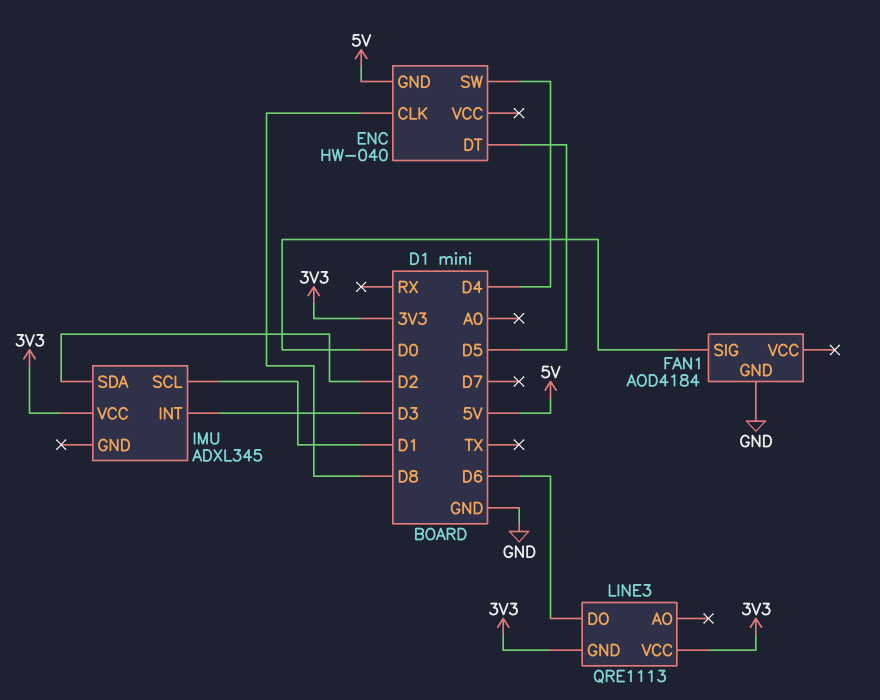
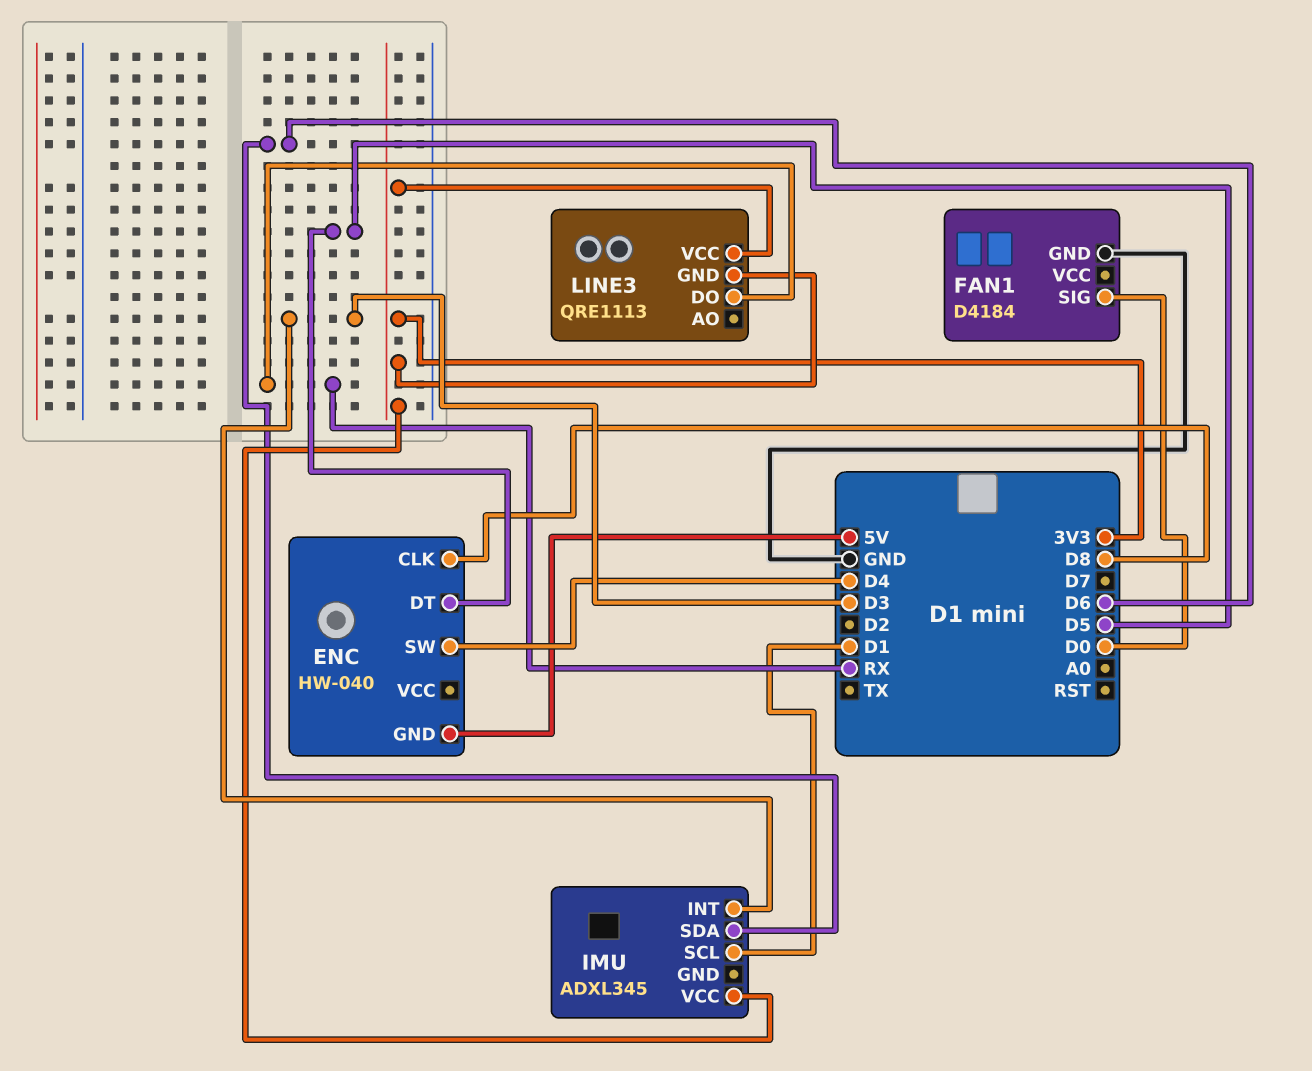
FAN1: AOD4184 -> D4184
IMU pin SDA: D2 -> D6
LINE3 pin DO: D6 -> RX

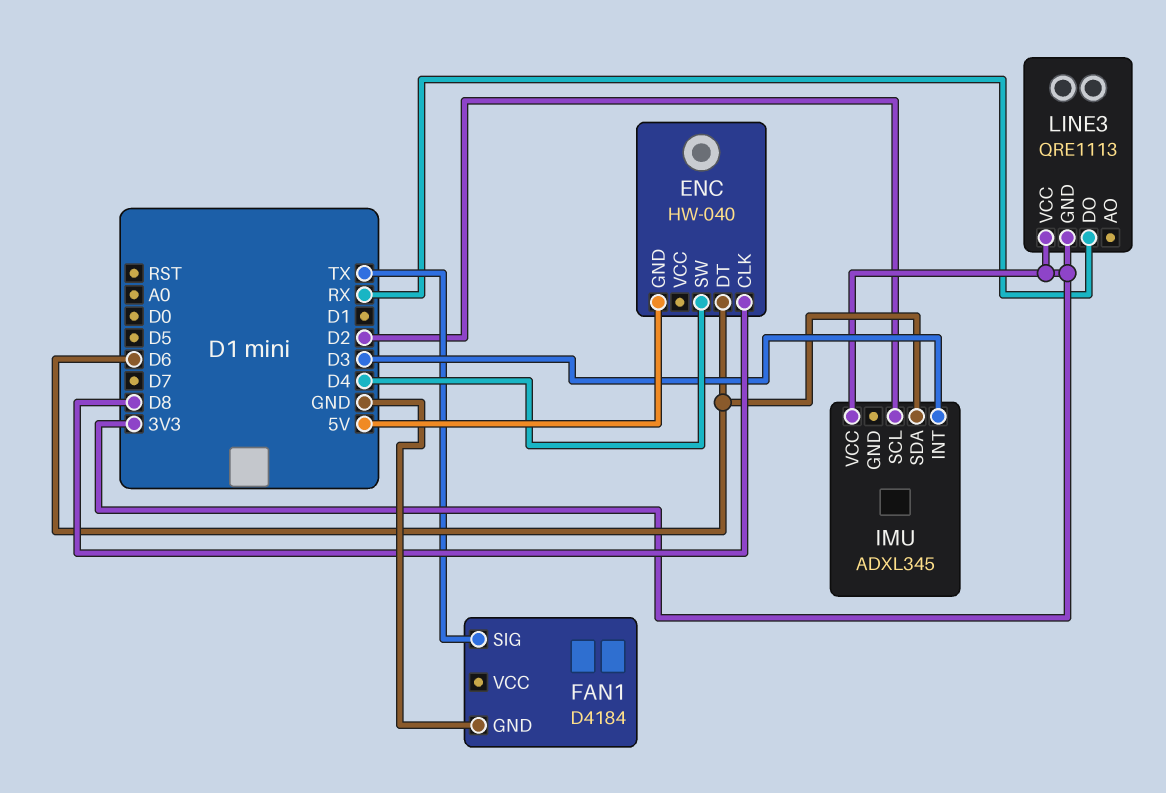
ENC pin DT: D5 -> D6
FAN1 pin SIG: D0 -> TX
IMU pin SCL: D1 -> D2

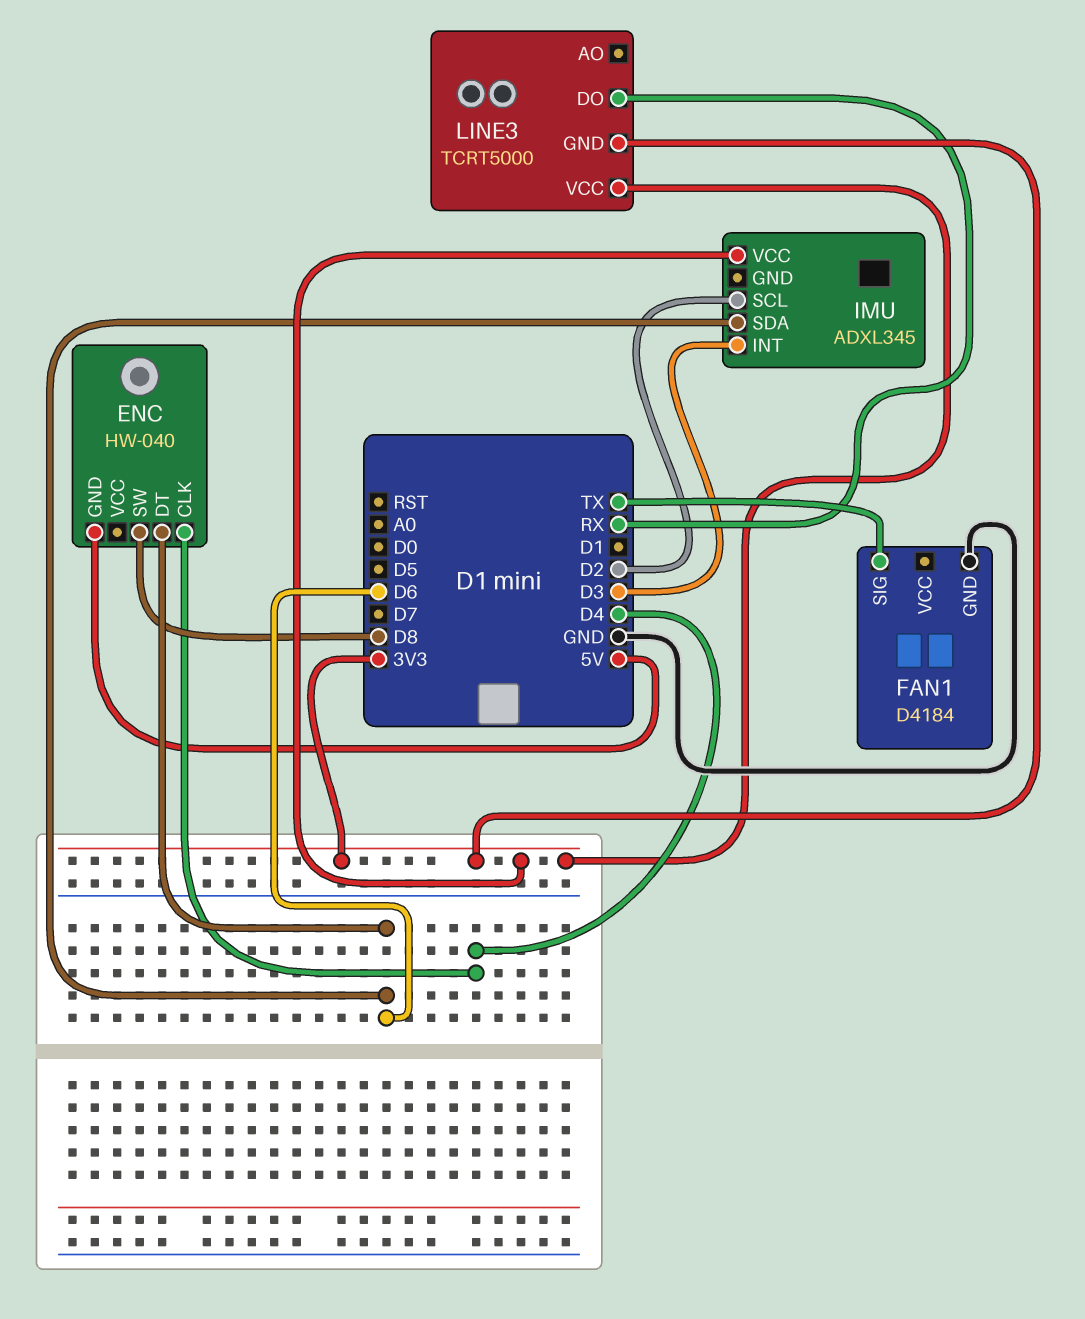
ENC pin CLK: D8 -> D4
ENC pin SW: D4 -> D8
LINE3: QRE1113 -> TCRT5000

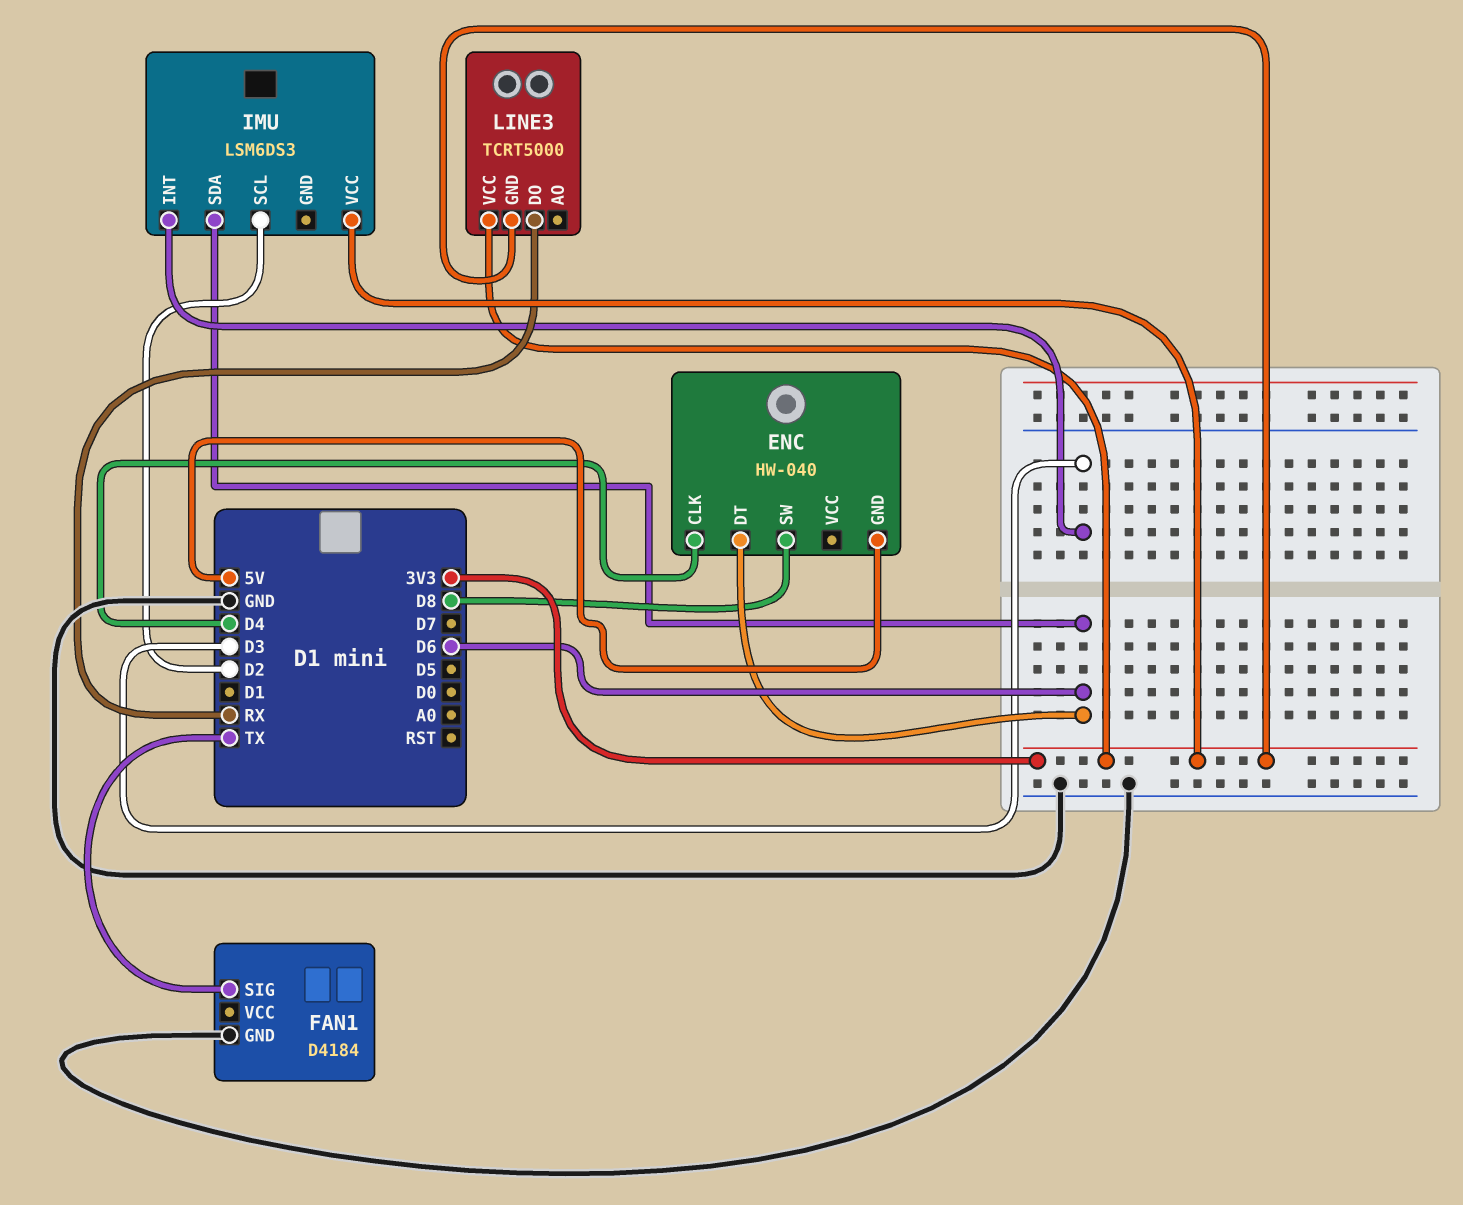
IMU: ADXL345 -> LSM6DS3

